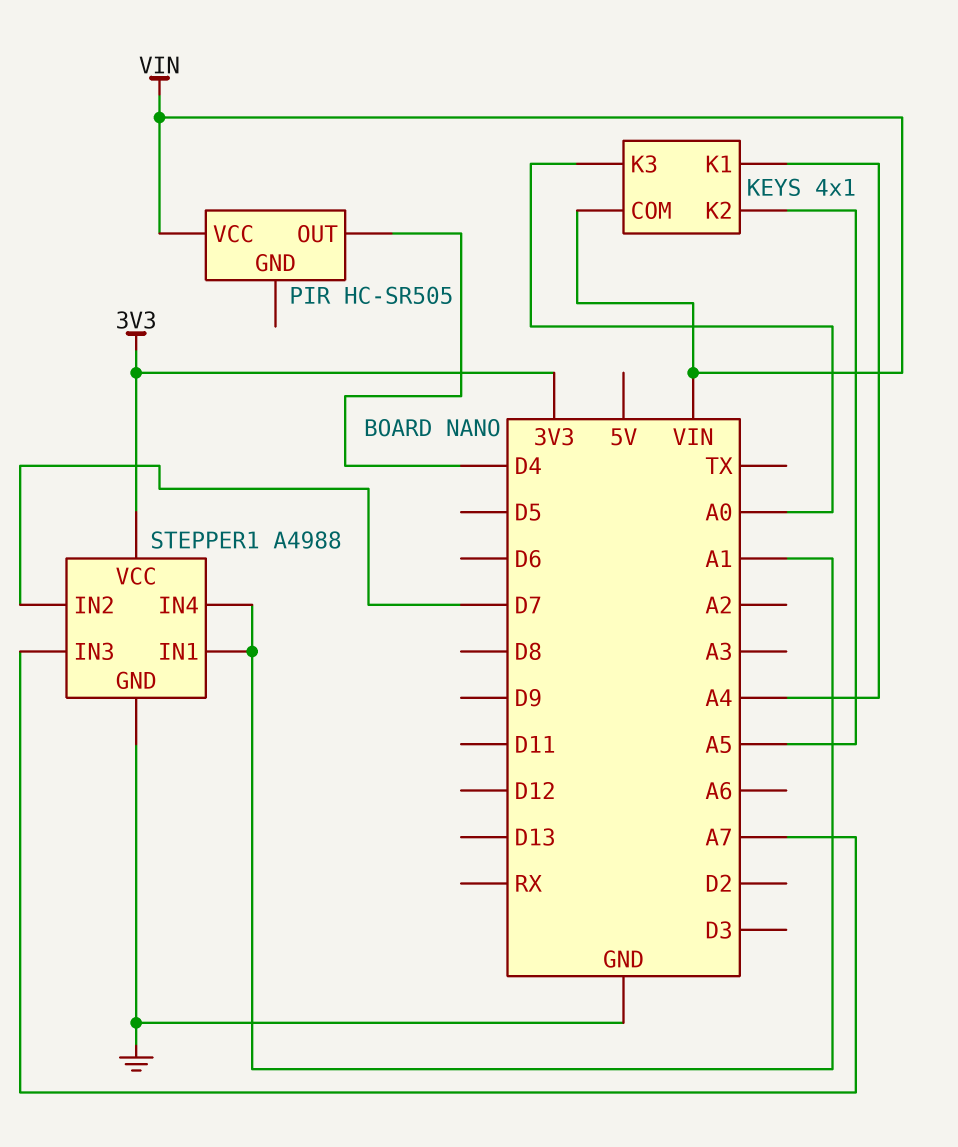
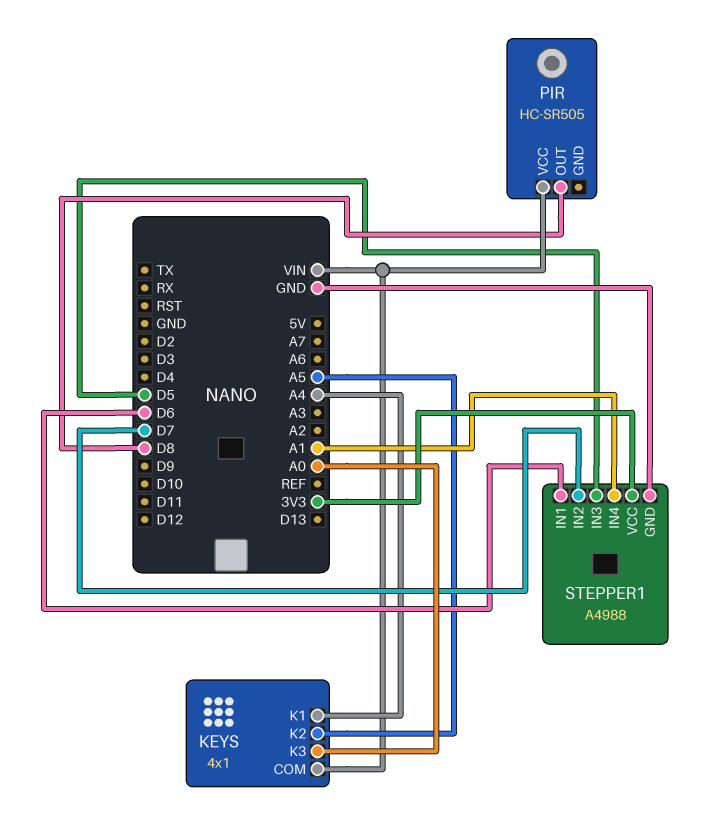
PIR pin OUT: D4 -> D8
STEPPER1 pin IN1: A1 -> D6
STEPPER1 pin IN3: A7 -> D5

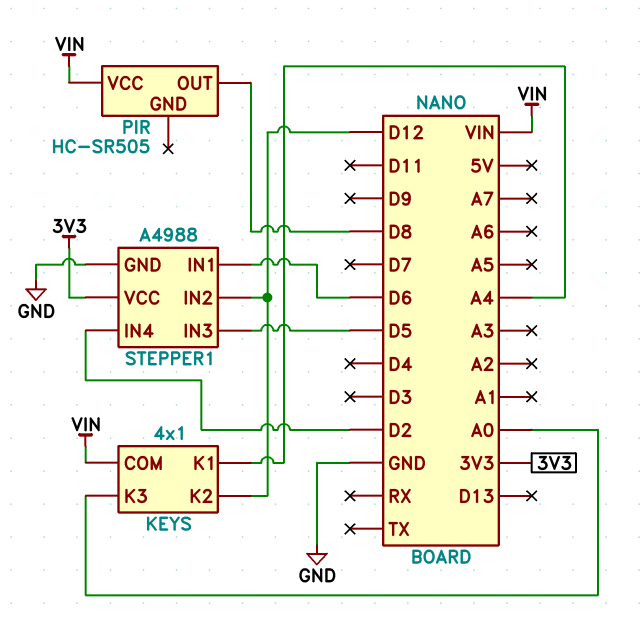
KEYS pin K2: A5 -> D12
STEPPER1 pin IN2: D7 -> D12
STEPPER1 pin IN4: A1 -> D2

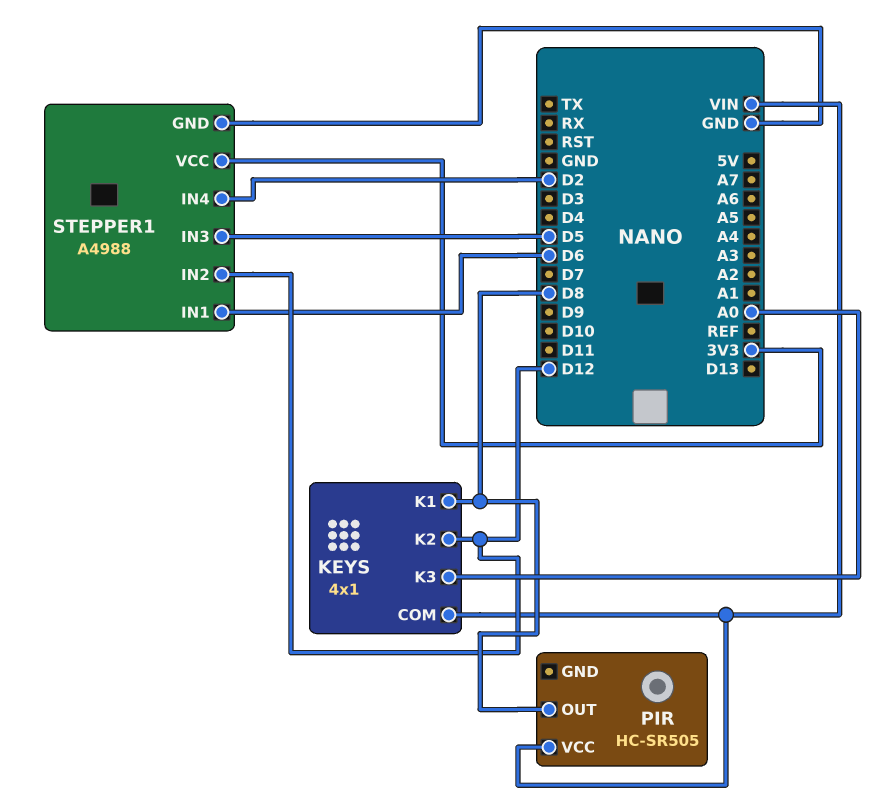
KEYS pin K1: A4 -> D8

